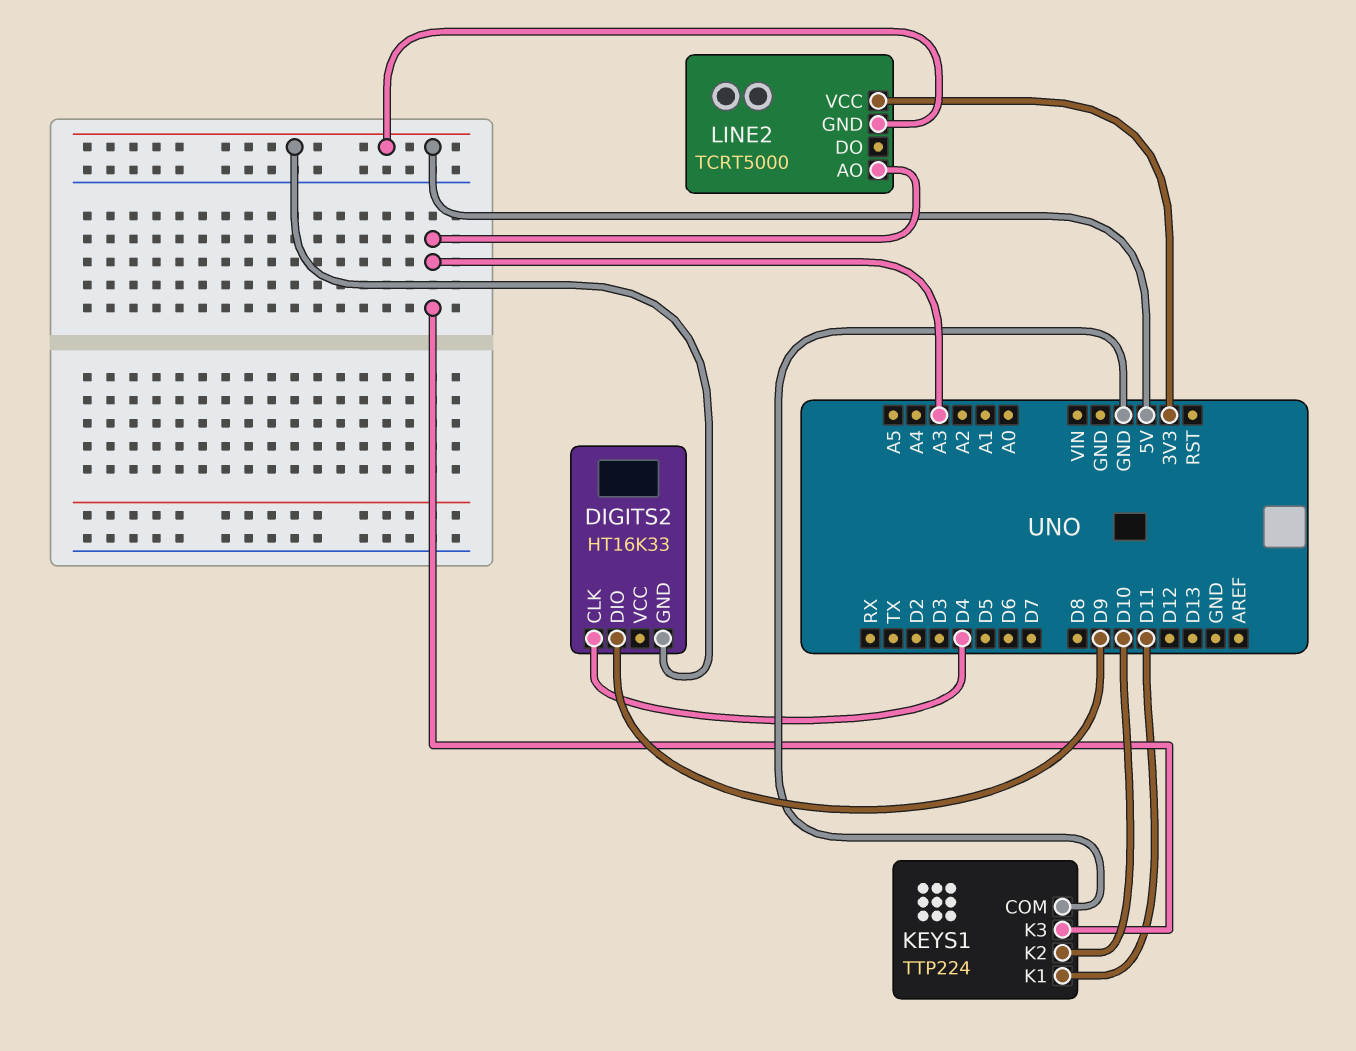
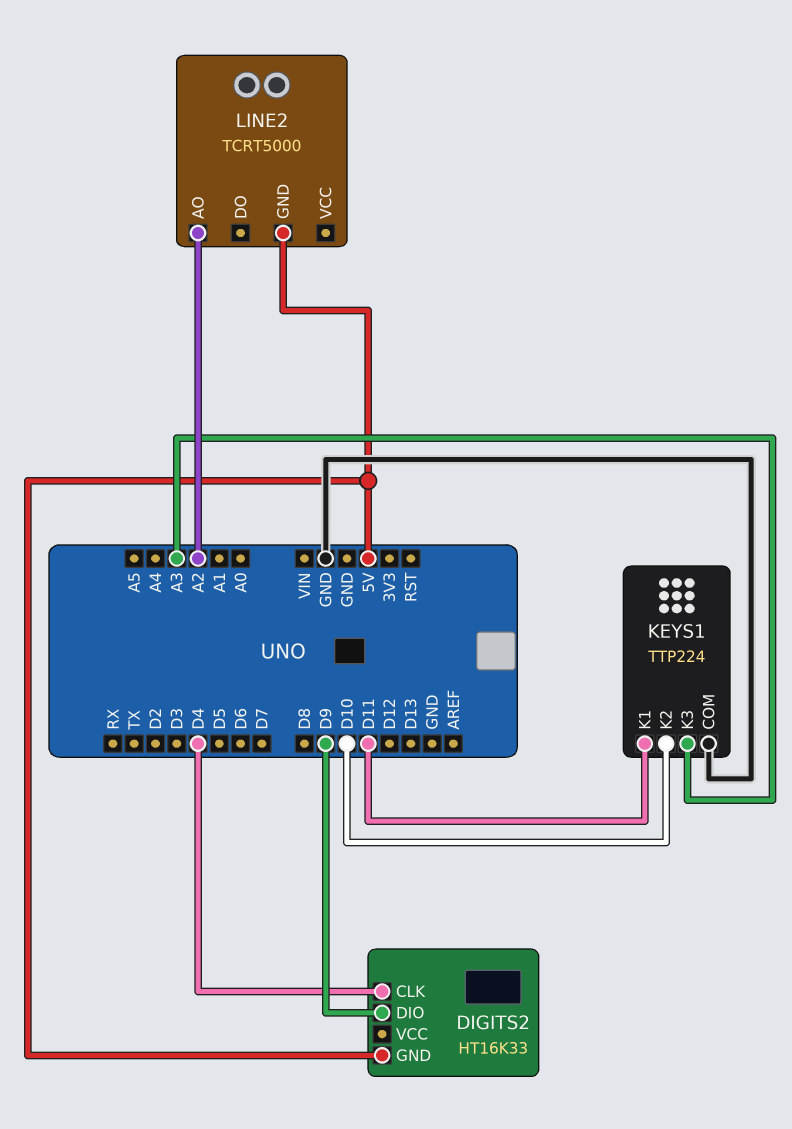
LINE2 pin AO: A3 -> A2
LINE2 pin VCC: 3V3 -> none

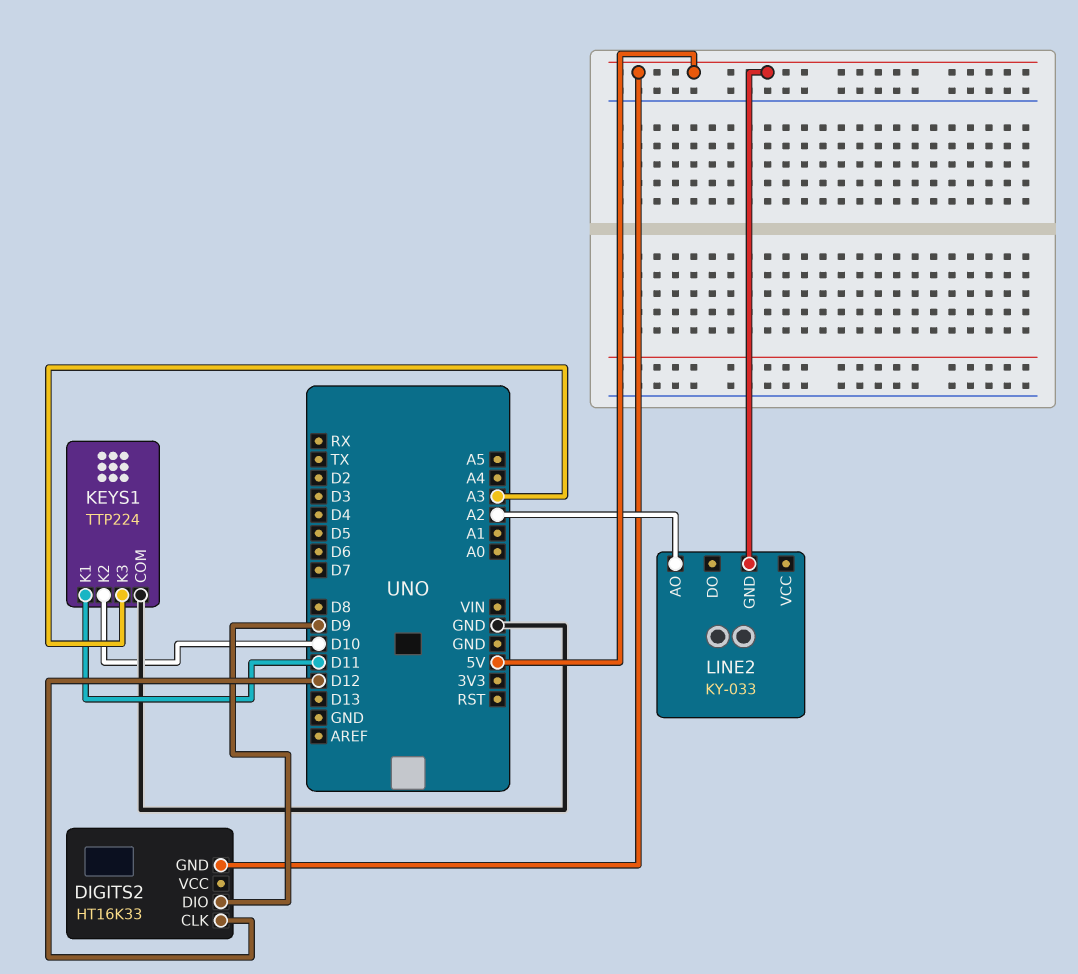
DIGITS2 pin CLK: D4 -> D12
LINE2: TCRT5000 -> KY-033

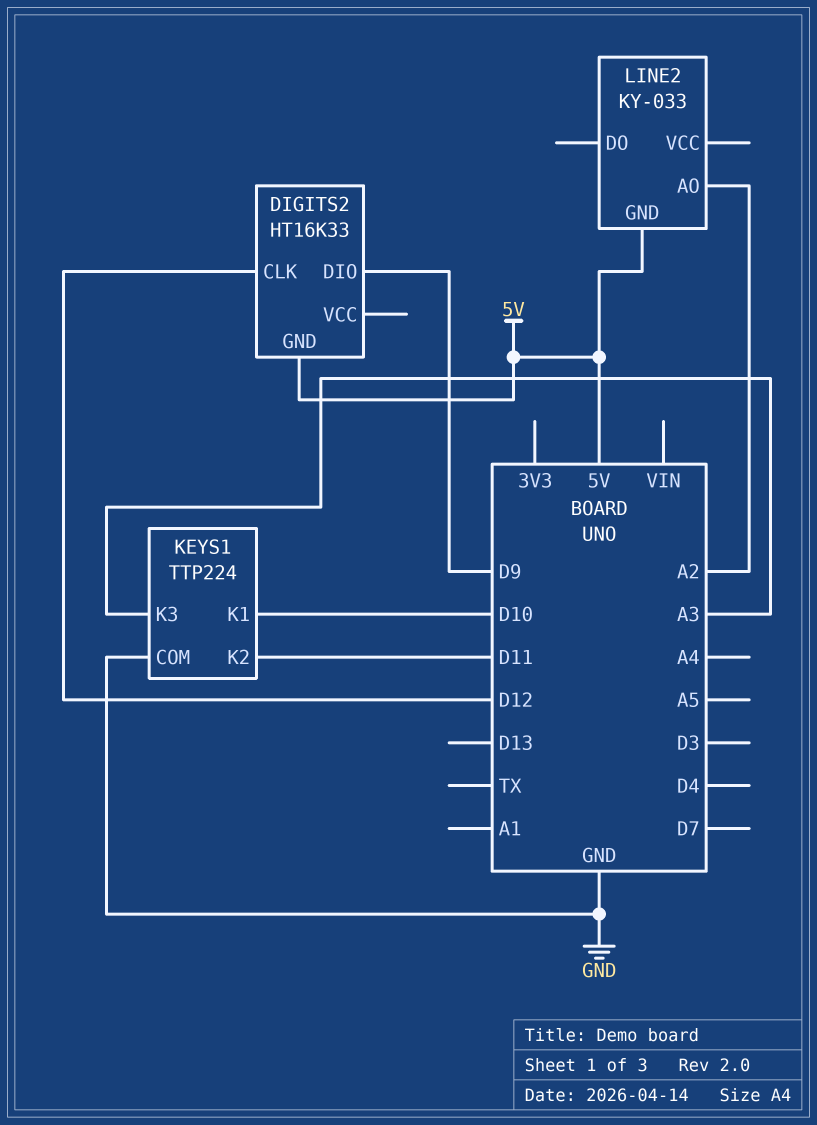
KEYS1 pin K1: D11 -> D10
KEYS1 pin K2: D10 -> D11

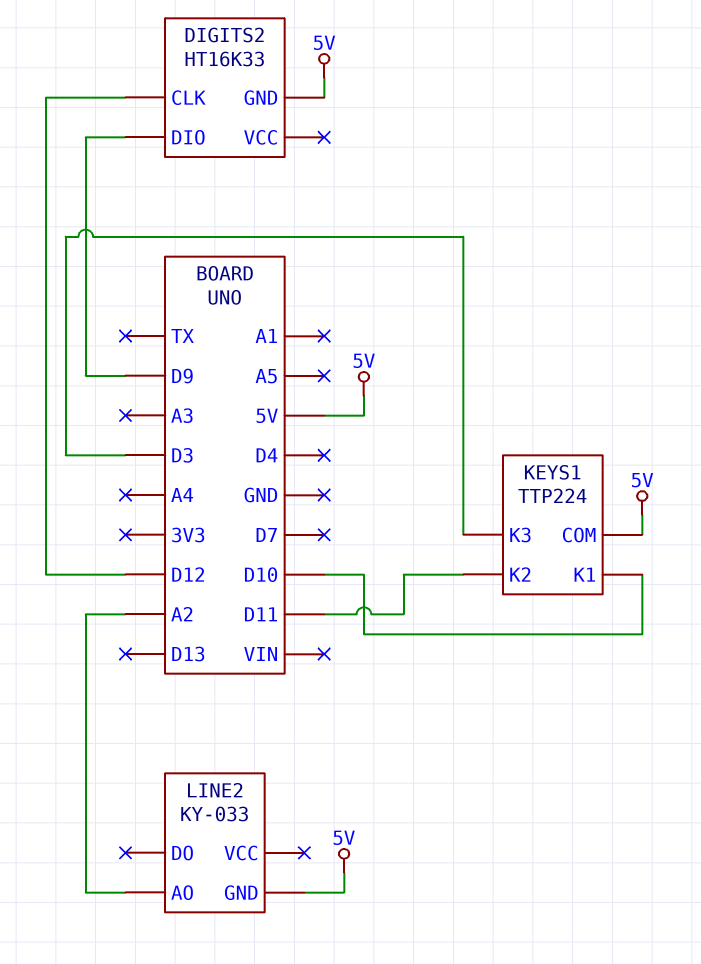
KEYS1 pin COM: GND -> 5V
KEYS1 pin K3: A3 -> D3

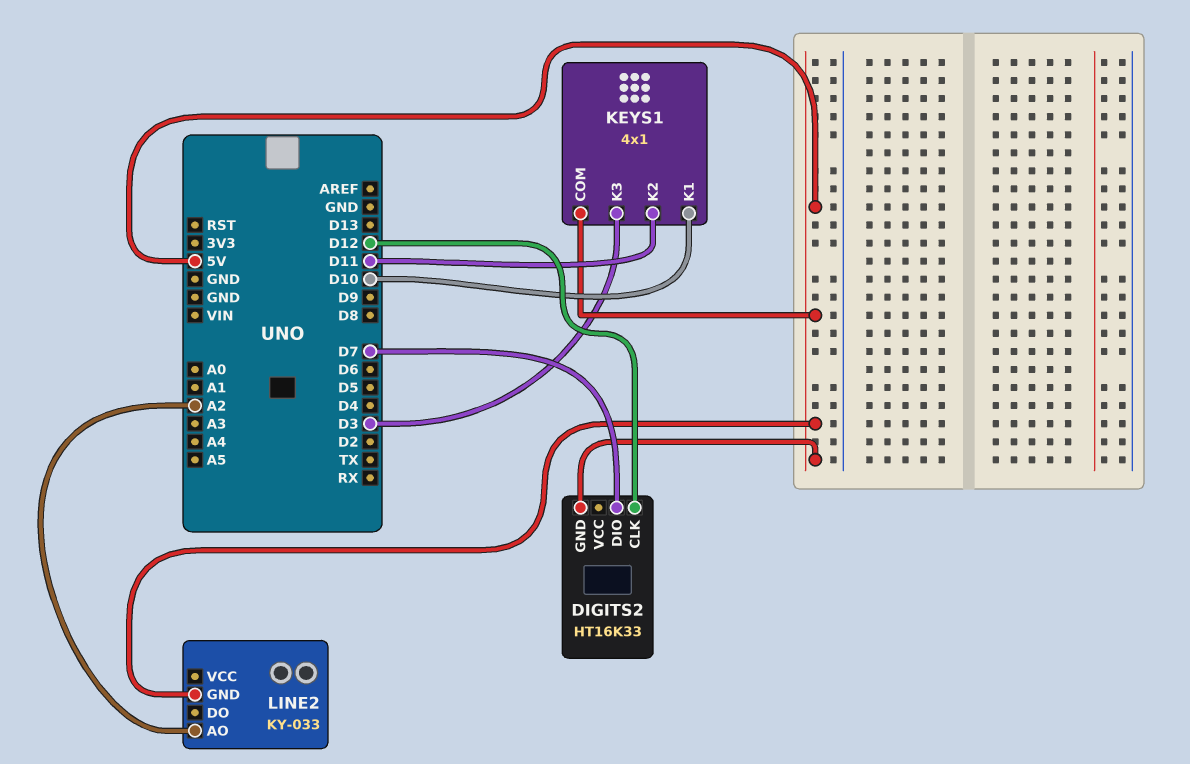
DIGITS2 pin DIO: D9 -> D7
KEYS1: TTP224 -> 4x1

